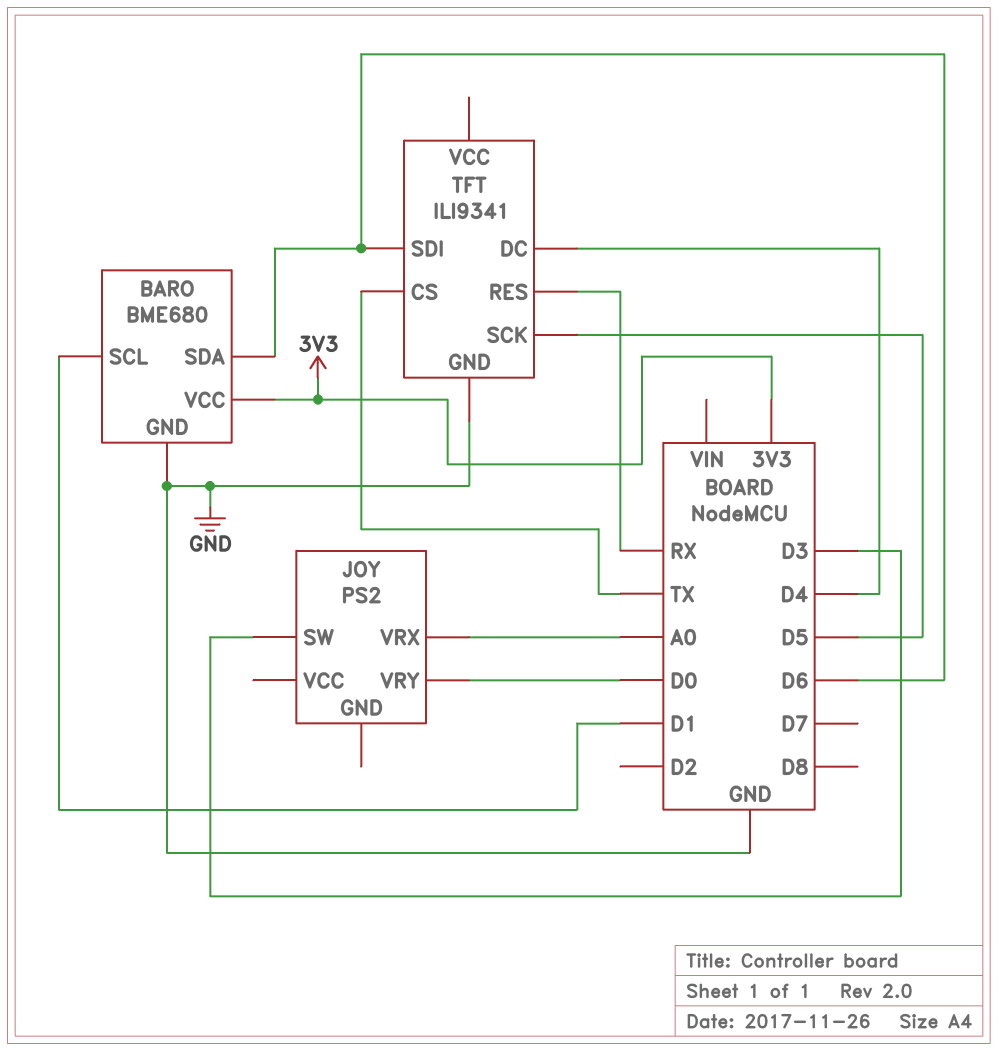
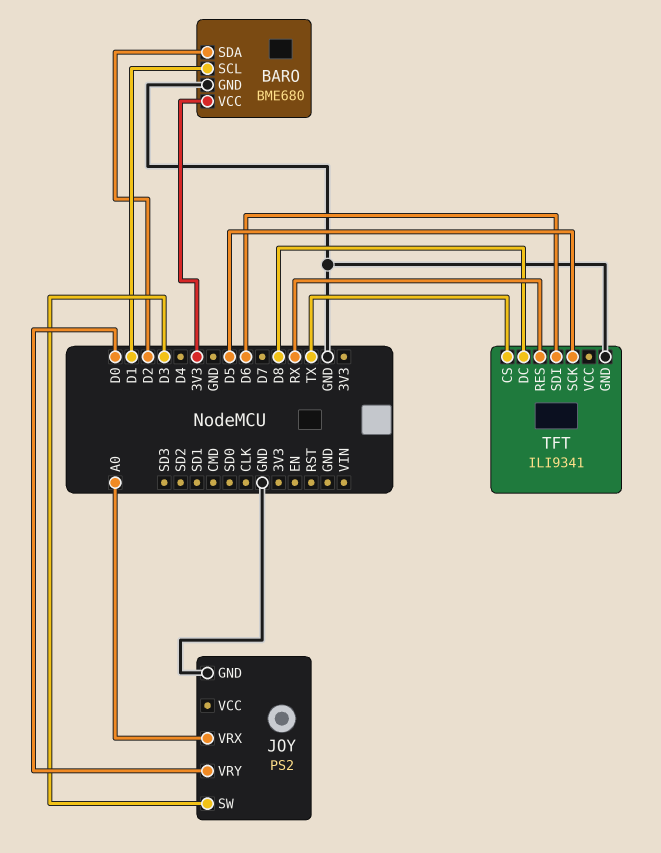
BARO pin SDA: D6 -> D2
JOY pin GND: none -> GND
TFT pin DC: D4 -> D8

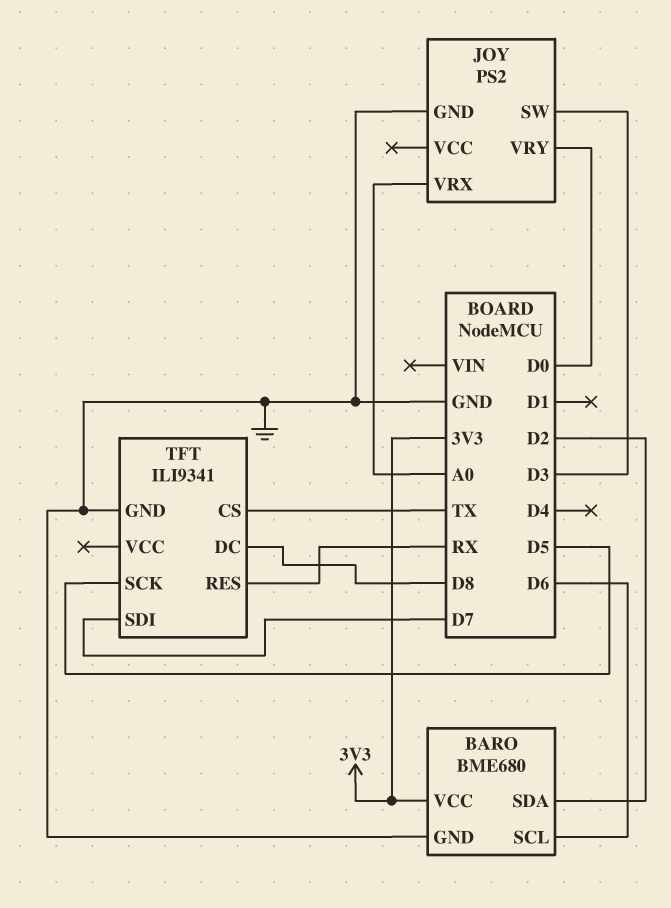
BARO pin SCL: D1 -> D6
TFT pin SDI: D6 -> D7

